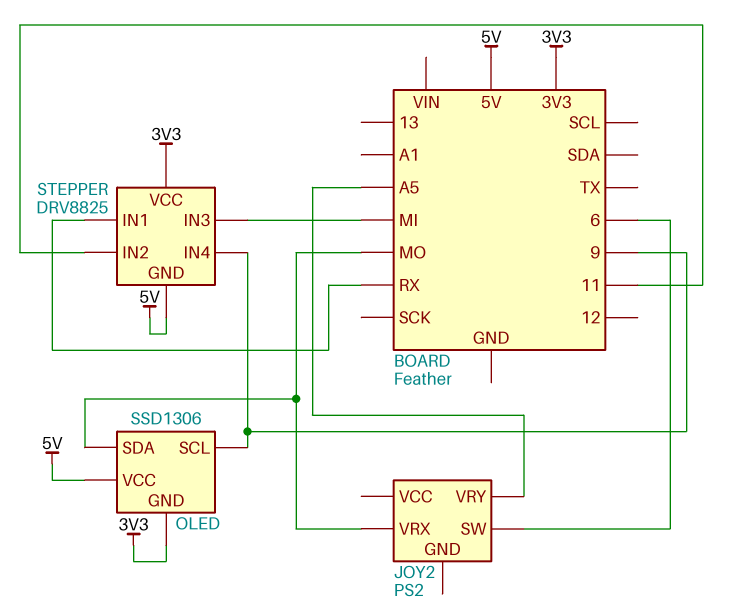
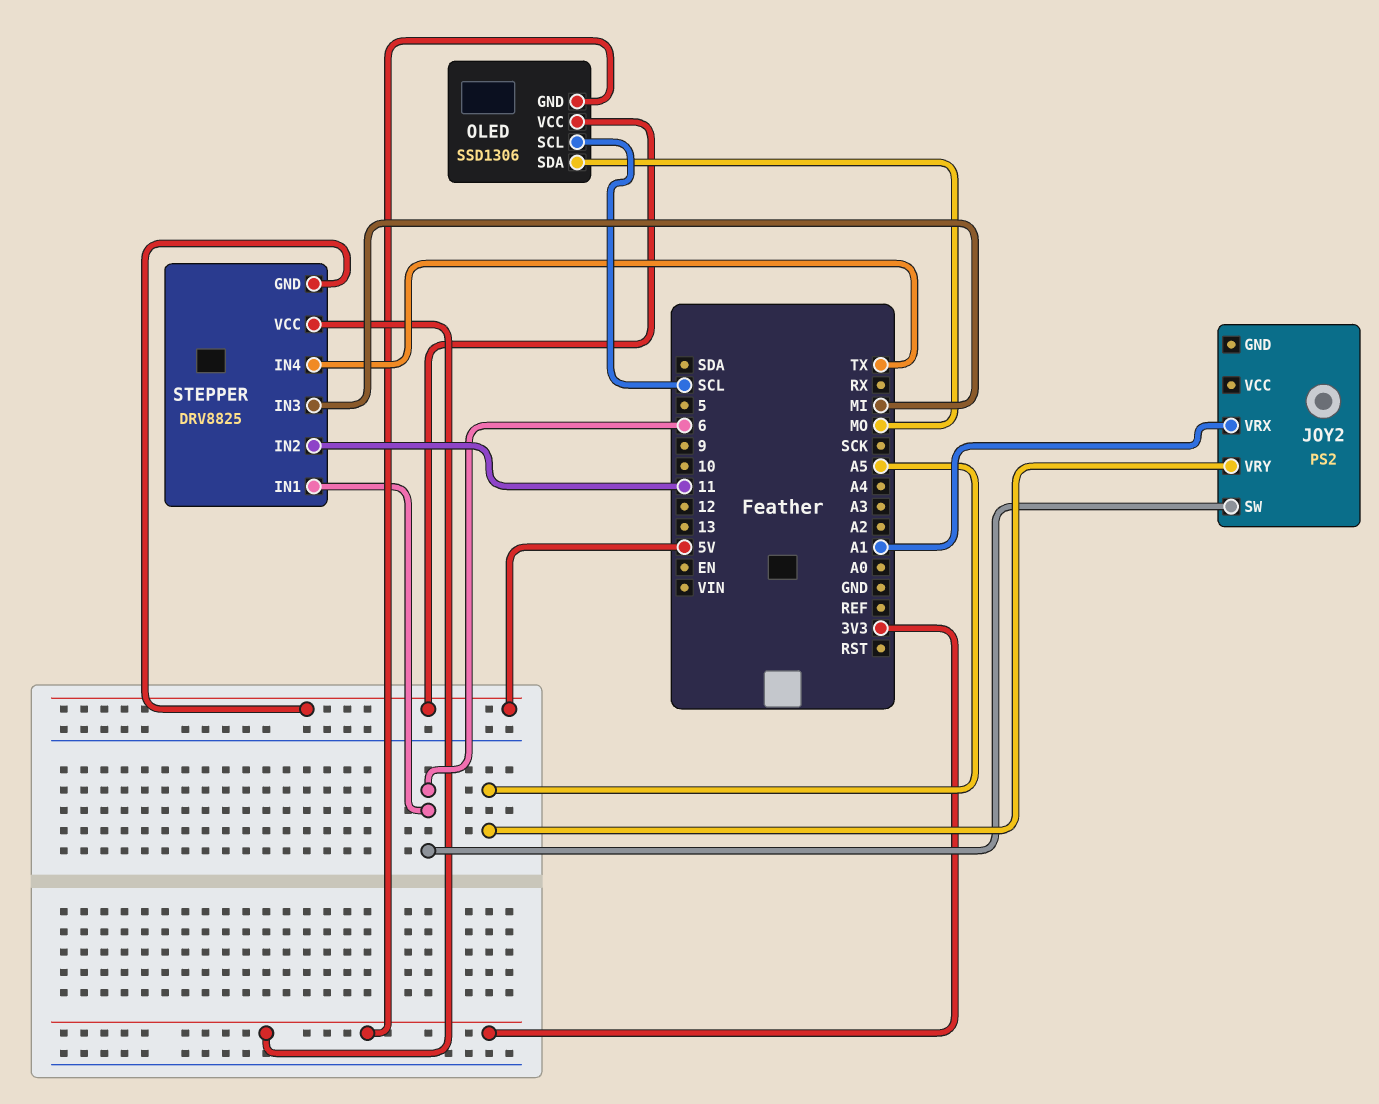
JOY2 pin VRX: MO -> A1
OLED pin SCL: 9 -> SCL
STEPPER pin IN1: RX -> 6
STEPPER pin IN4: 9 -> TX

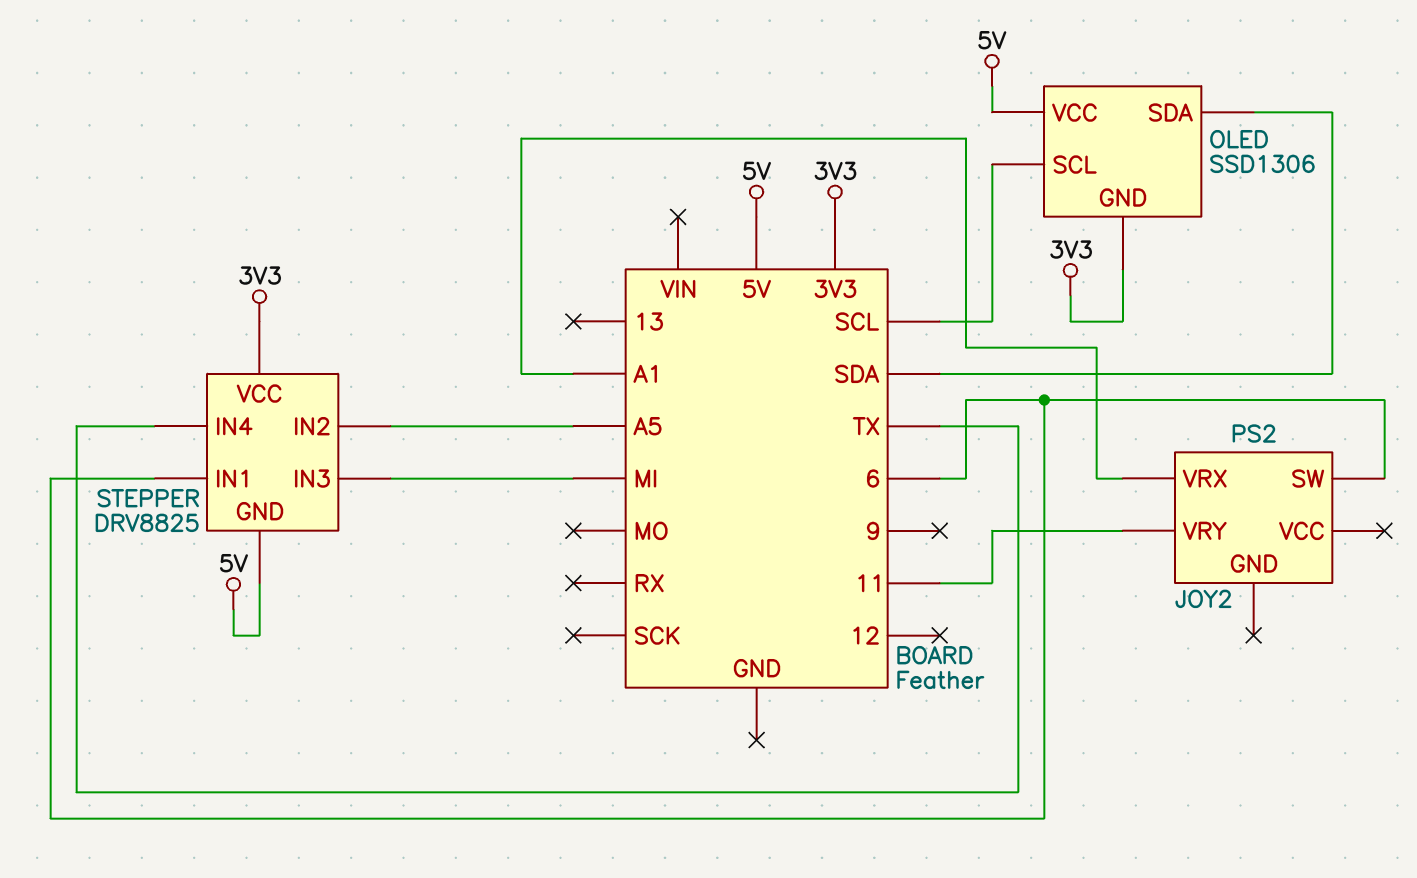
JOY2 pin VRY: A5 -> 11
OLED pin SDA: MO -> SDA
STEPPER pin IN2: 11 -> A5

